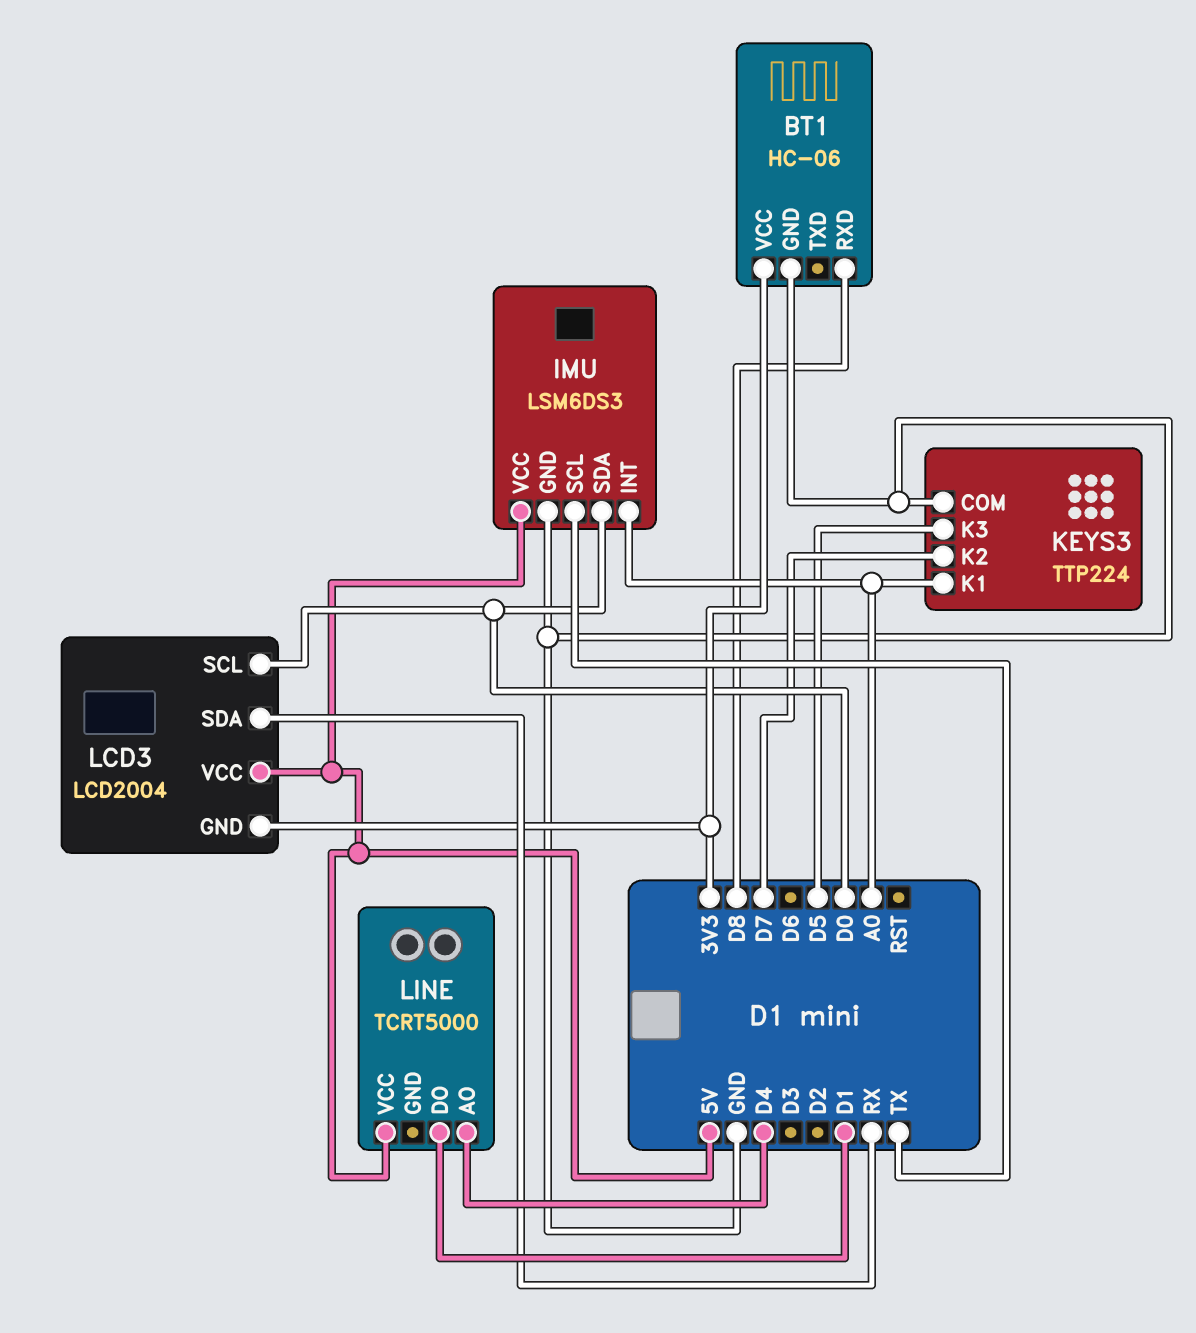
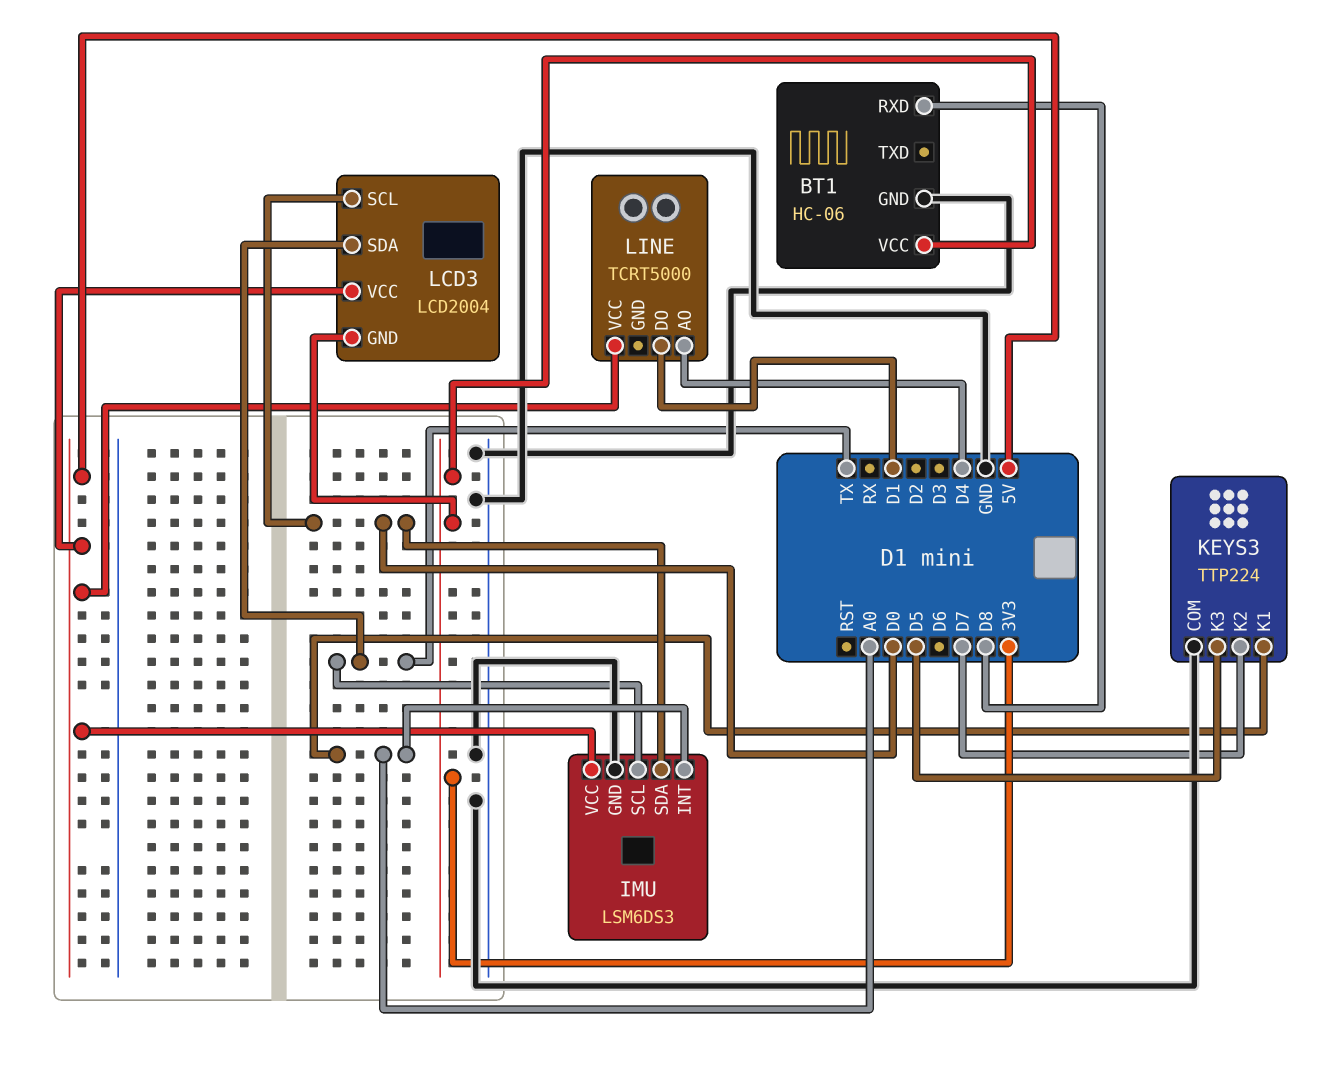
LCD3 pin SDA: RX -> TX

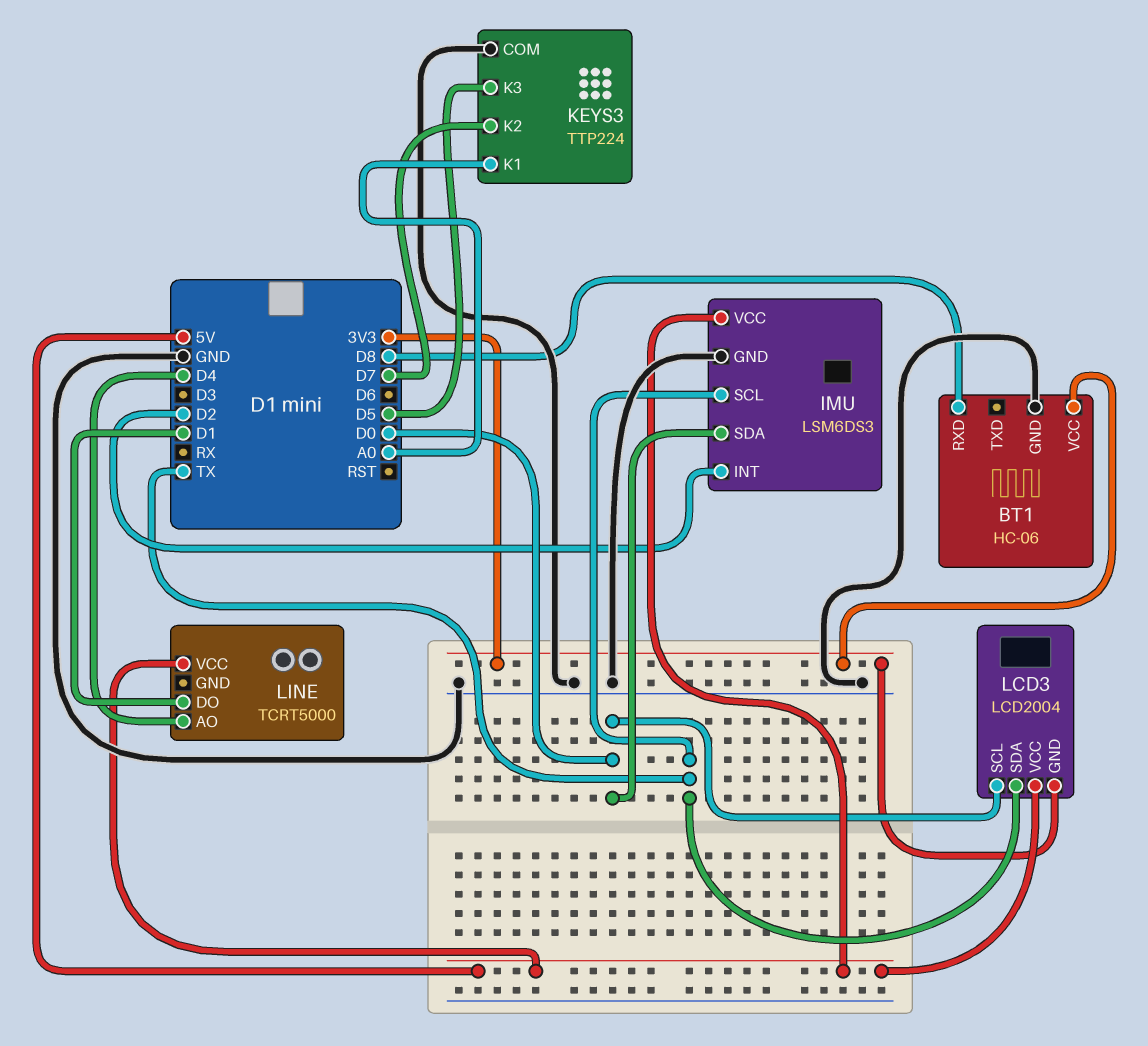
IMU pin INT: A0 -> D2

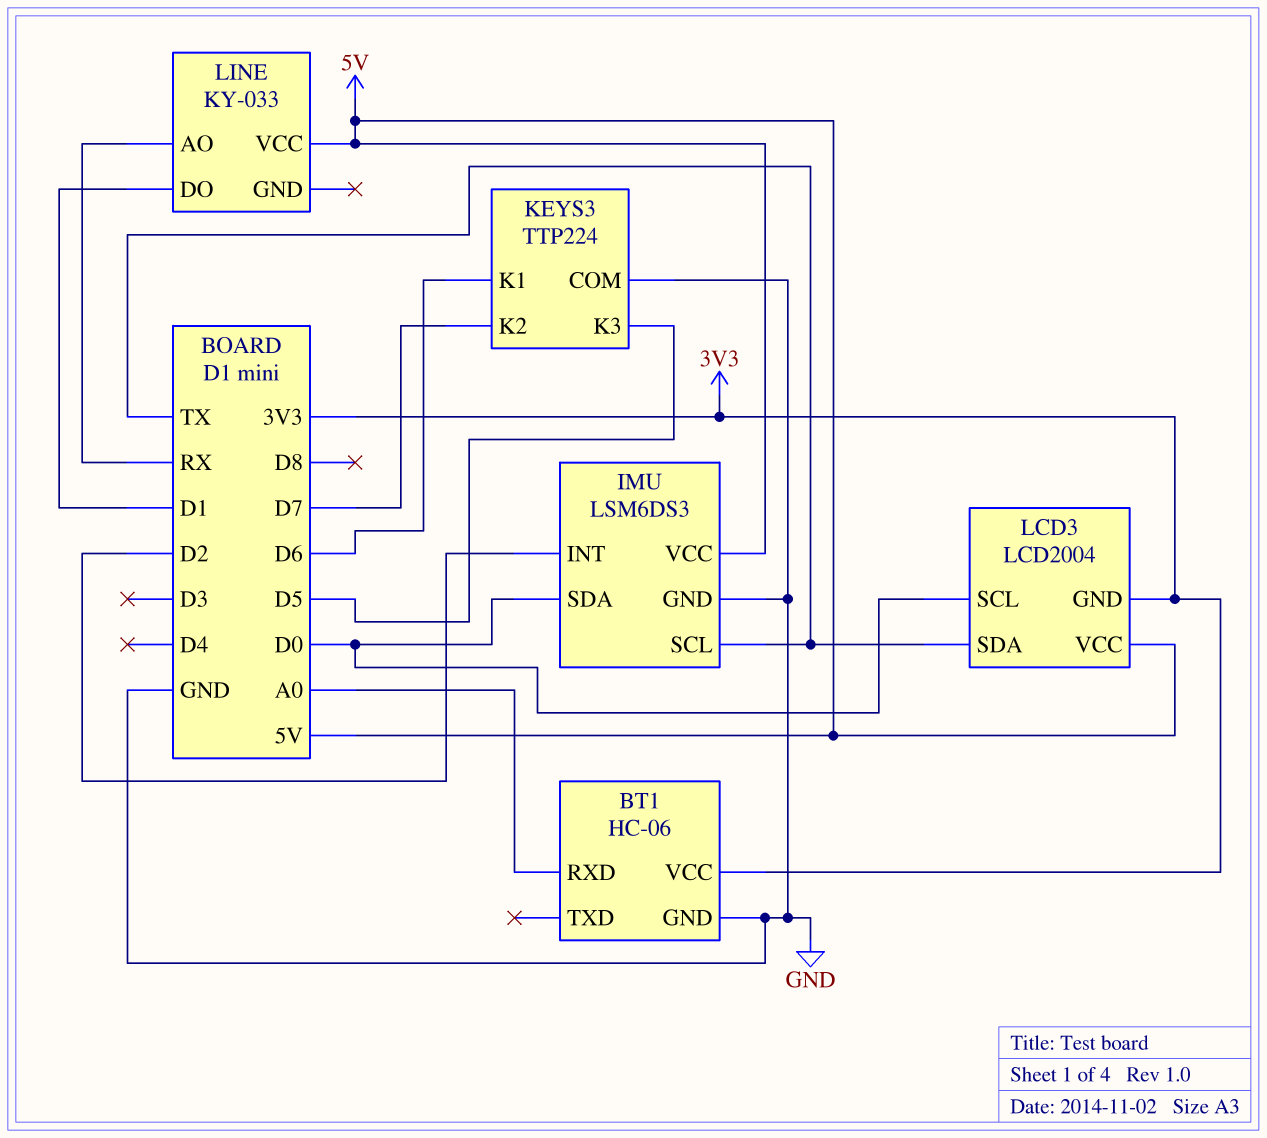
BT1 pin RXD: D8 -> A0
KEYS3 pin K1: A0 -> D6
LINE: TCRT5000 -> KY-033
LINE pin AO: D4 -> RX

